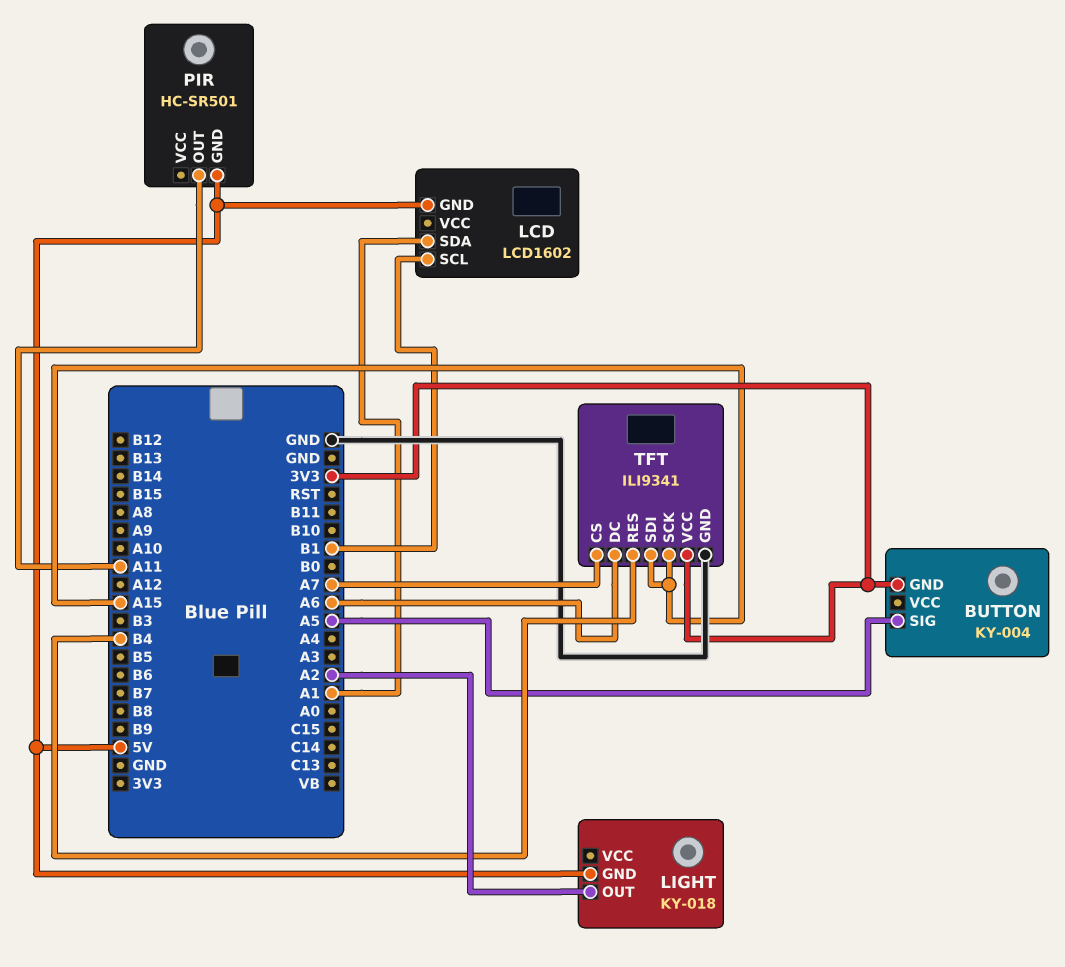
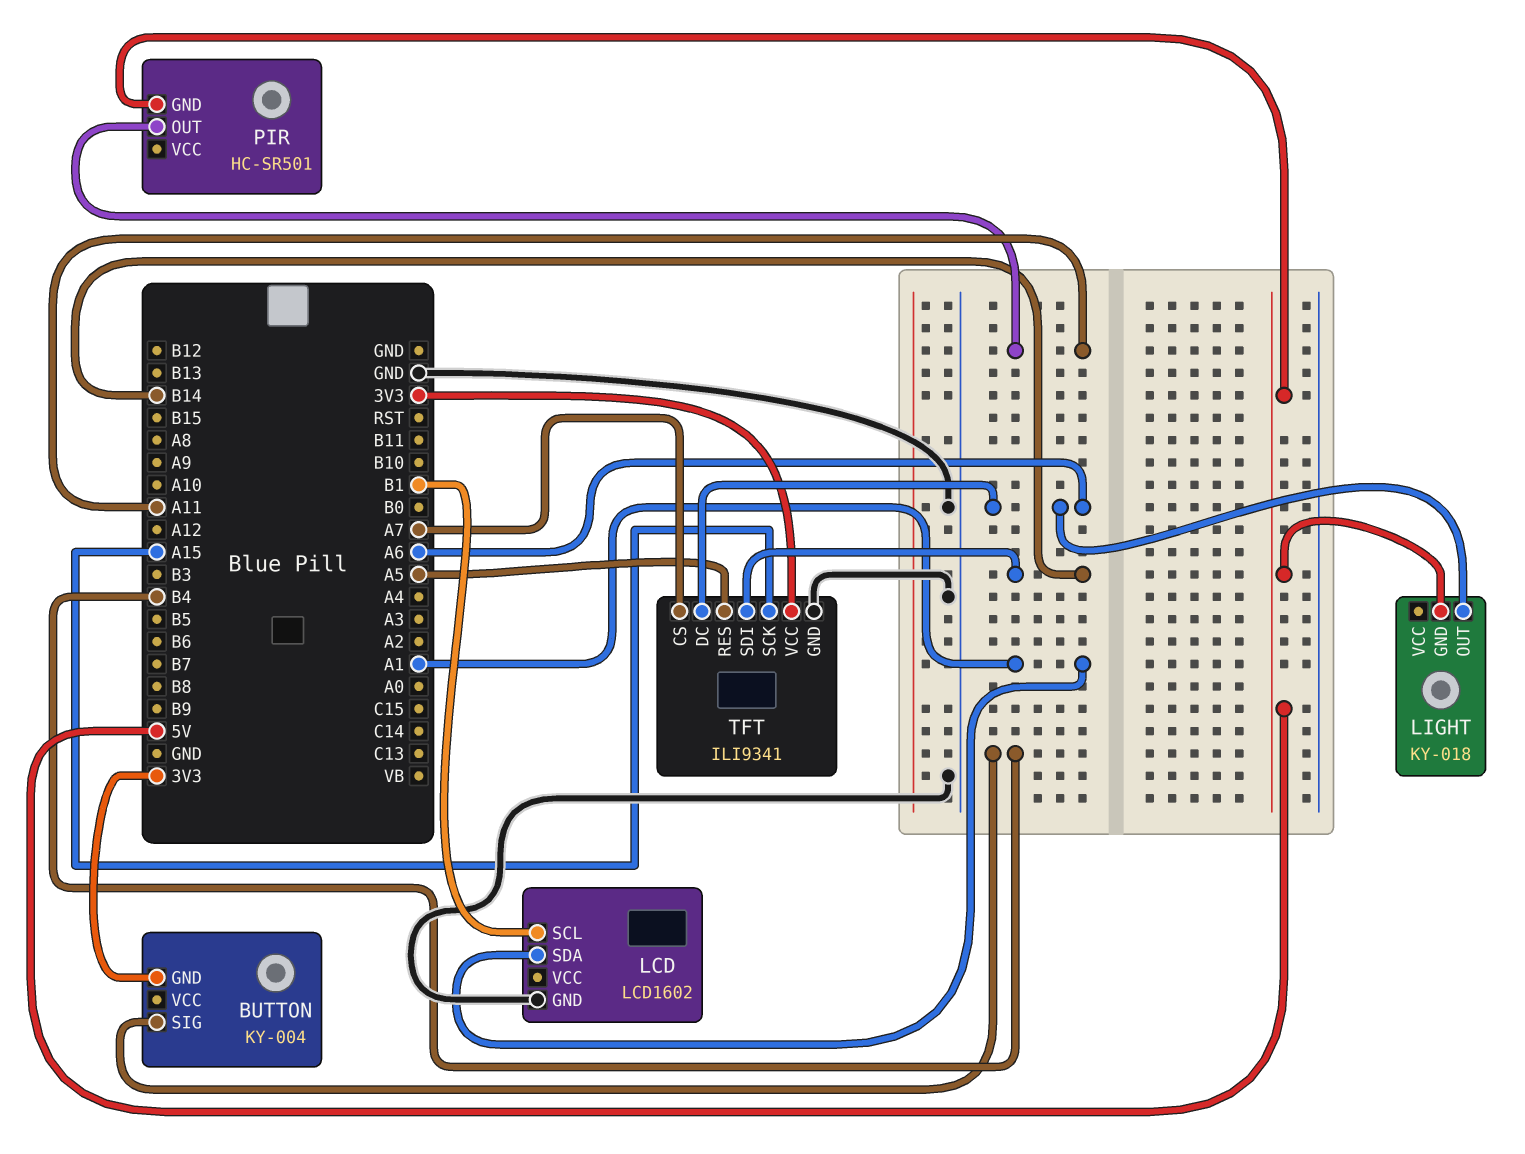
BUTTON pin SIG: A5 -> B4
LCD pin GND: 5V -> GND
LIGHT pin OUT: A2 -> A6
TFT pin RES: B4 -> A5
TFT pin SDI: A15 -> B14

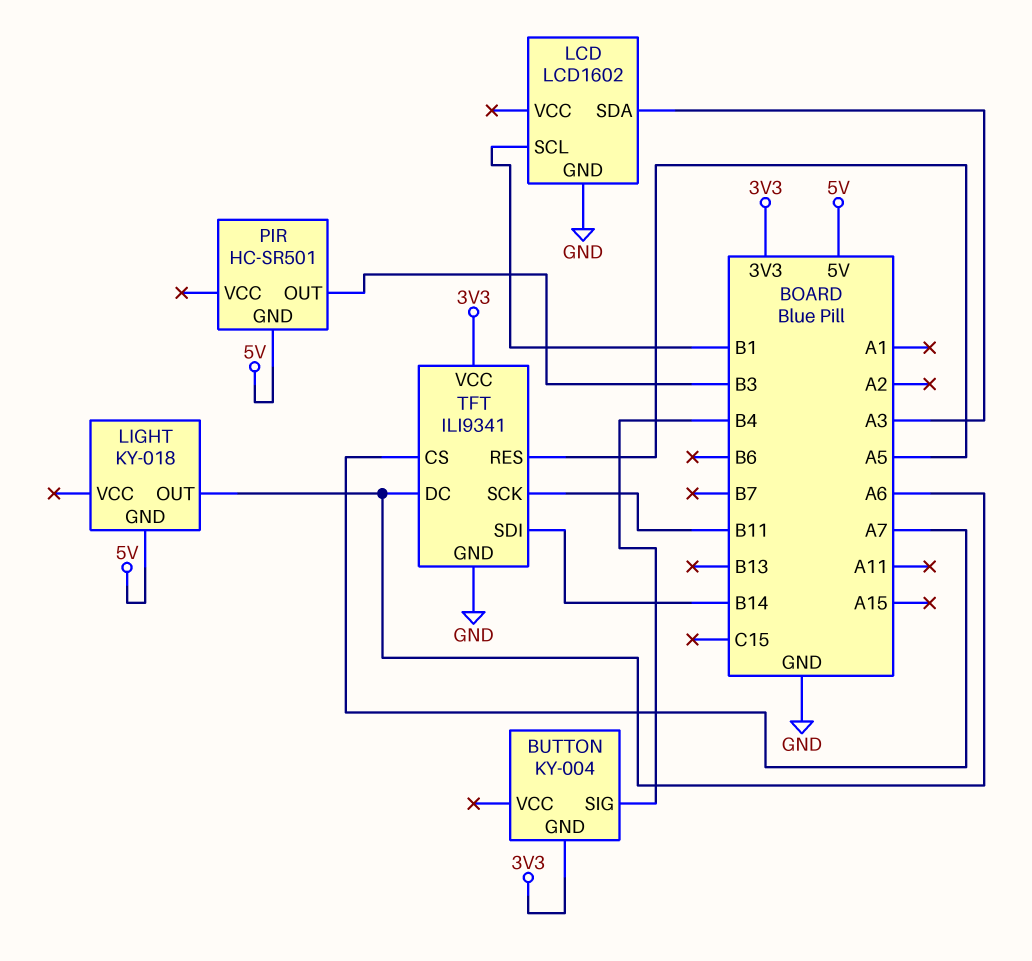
LCD pin SDA: A1 -> A3
PIR pin OUT: A11 -> B3
TFT pin SCK: A15 -> B11

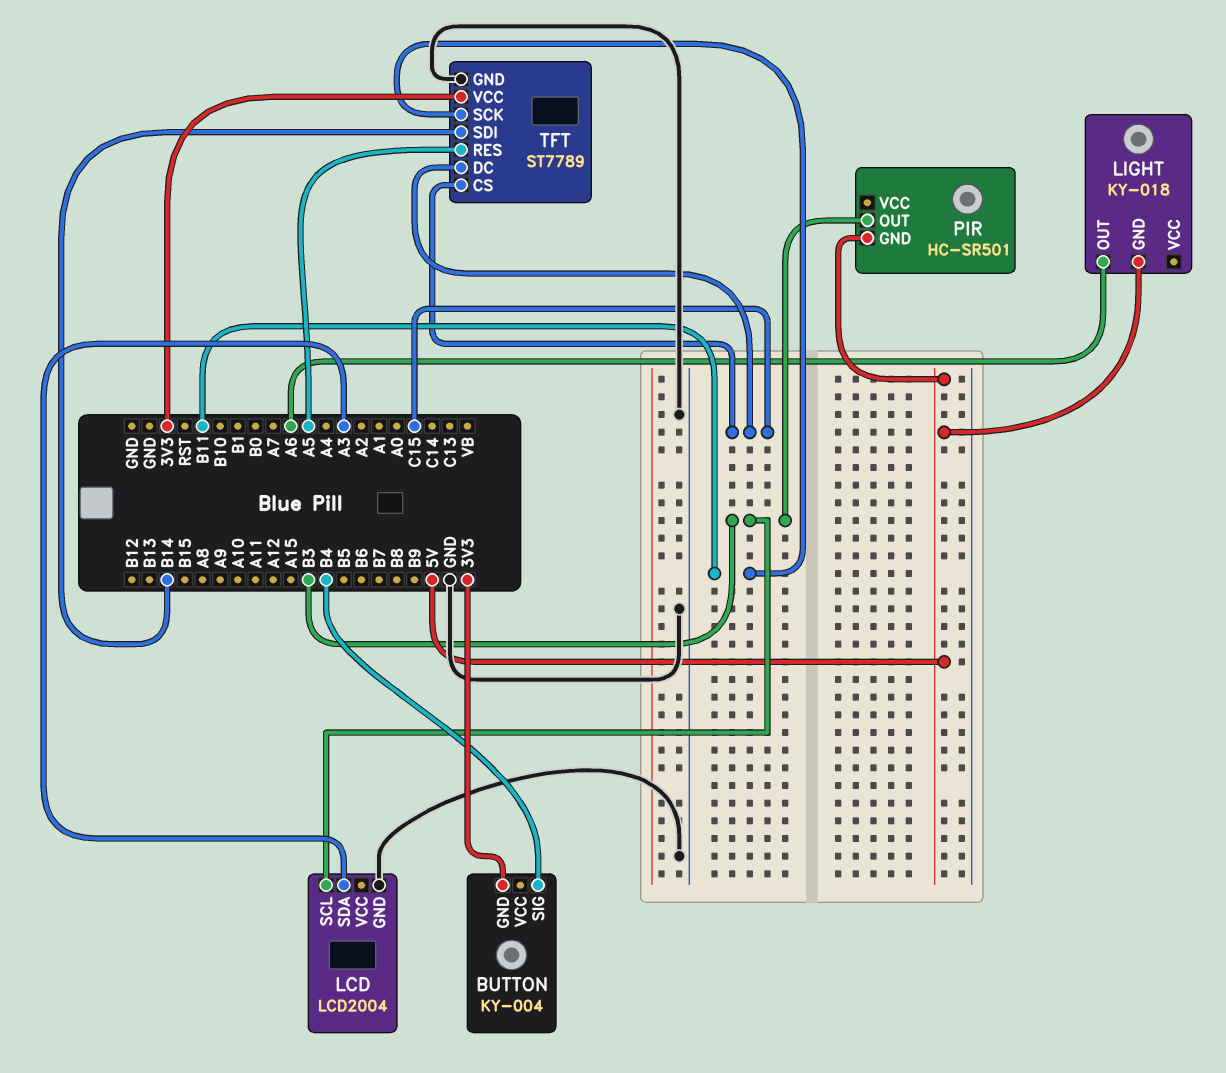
LCD: LCD1602 -> LCD2004
LCD pin SCL: B1 -> B3
TFT: ILI9341 -> ST7789
TFT pin CS: A7 -> C15
TFT pin DC: A6 -> C15

